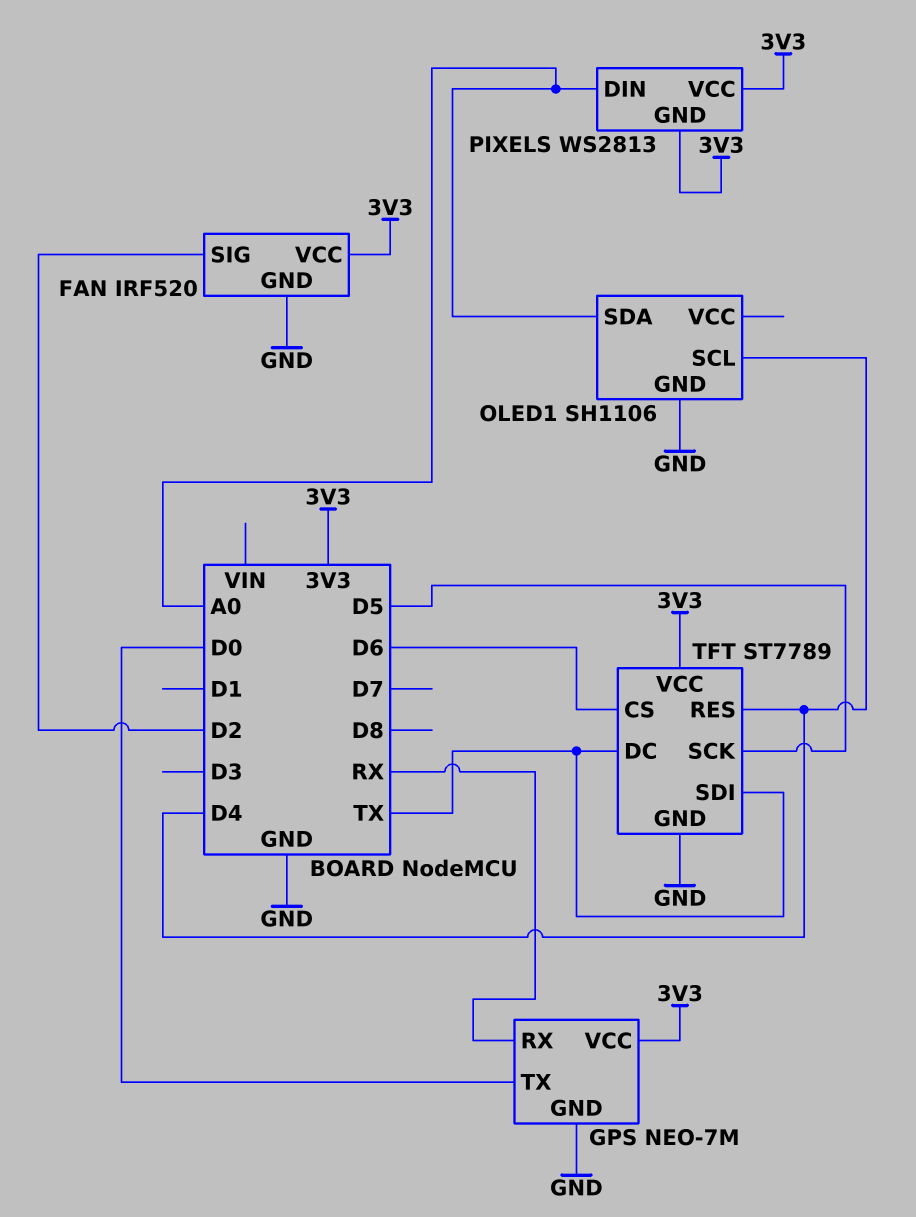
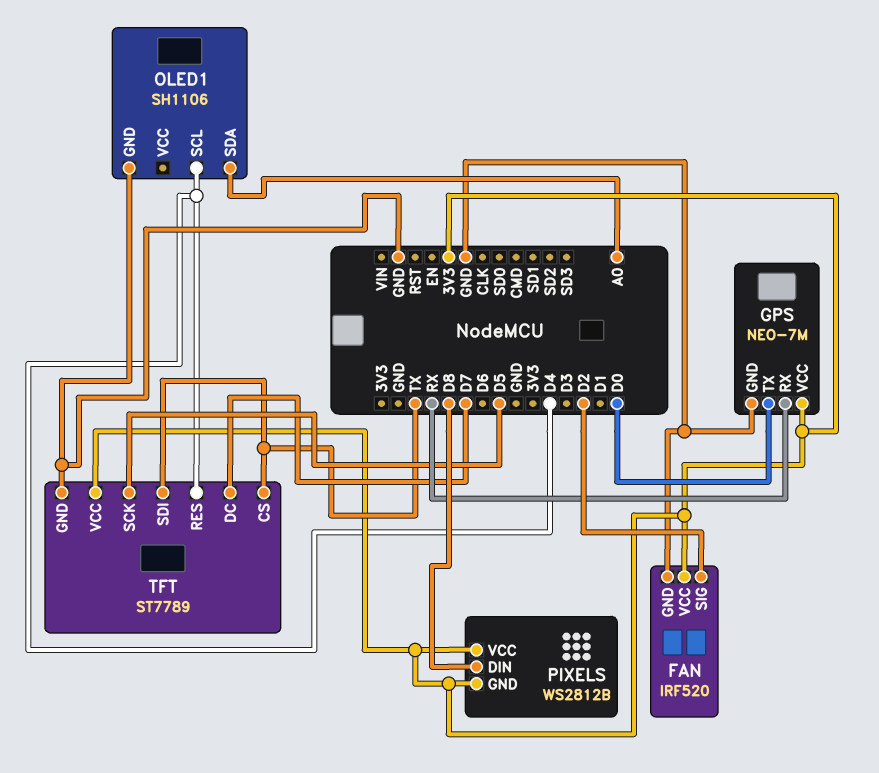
PIXELS: WS2813 -> WS2812B
PIXELS pin DIN: A0 -> D8
TFT pin CS: D6 -> TX
TFT pin DC: TX -> D7

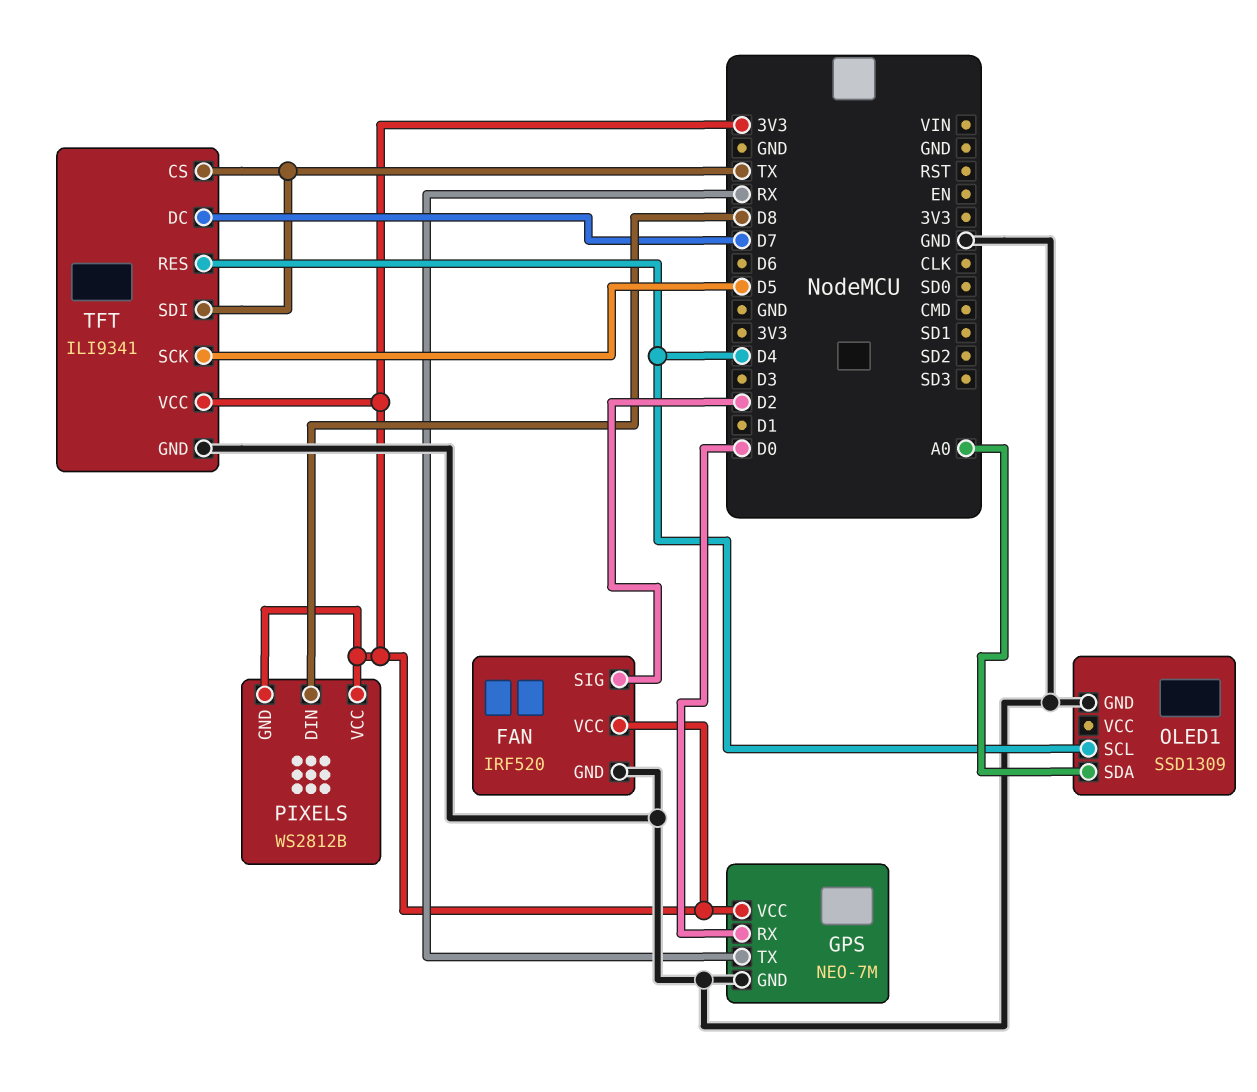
GPS pin RX: RX -> D0
GPS pin TX: D0 -> RX
OLED1: SH1106 -> SSD1309
TFT: ST7789 -> ILI9341

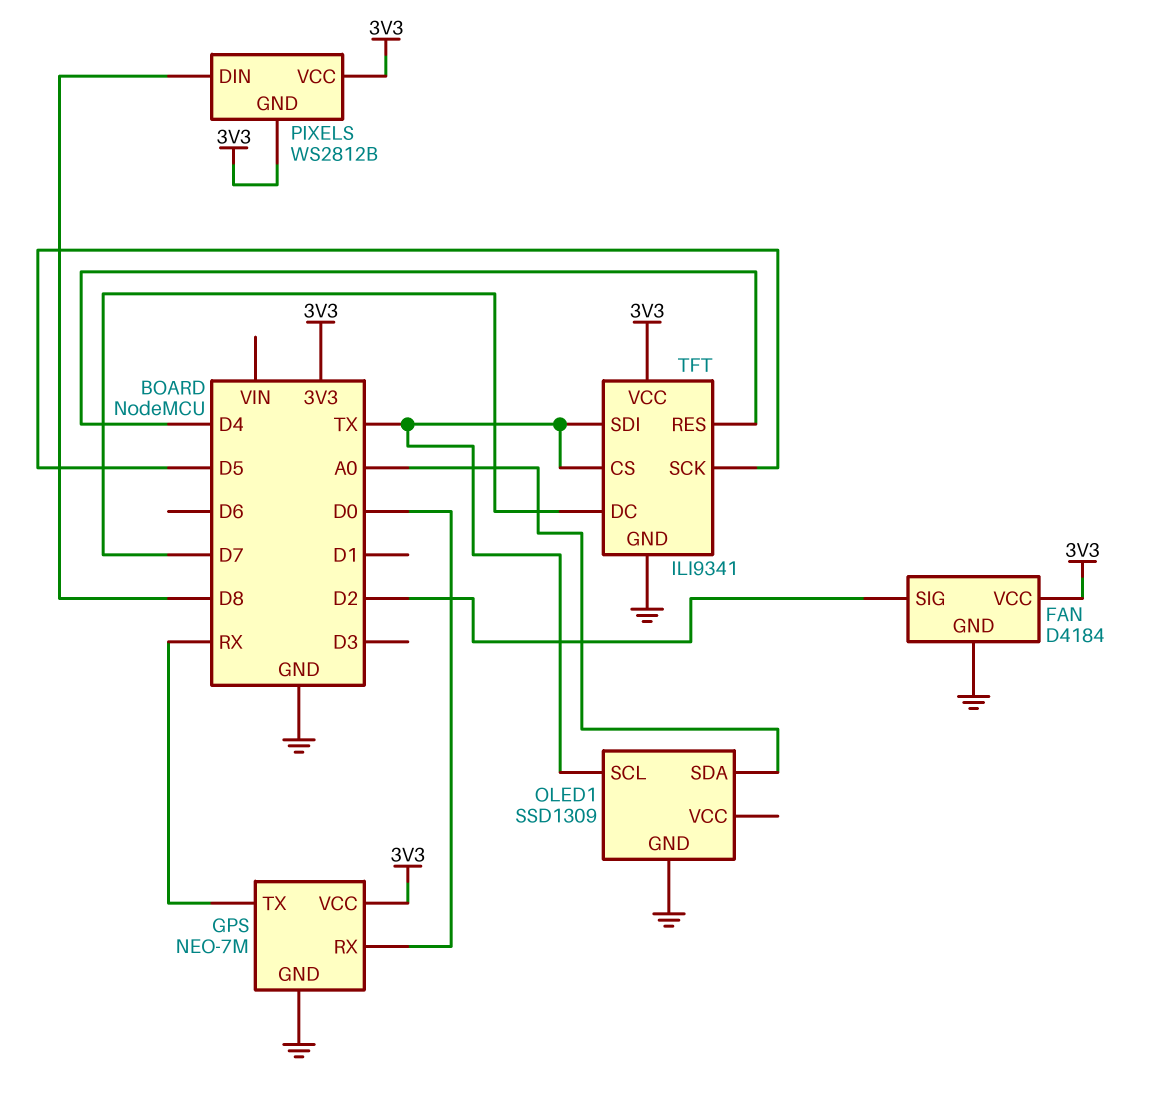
FAN: IRF520 -> D4184
OLED1 pin SCL: D4 -> TX

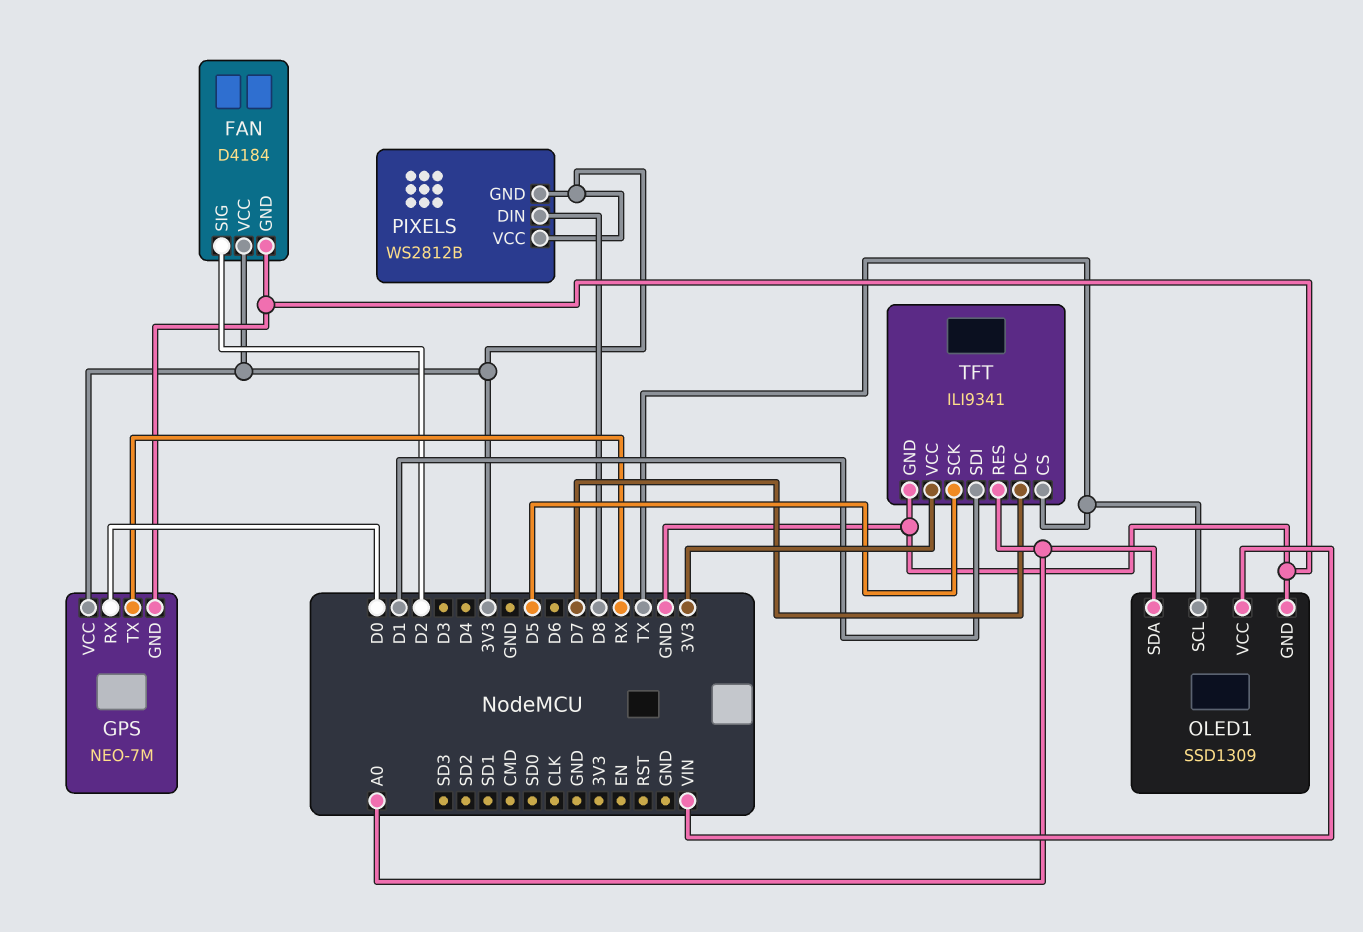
OLED1 pin VCC: none -> VIN
TFT pin RES: D4 -> A0
TFT pin SDI: TX -> D1

